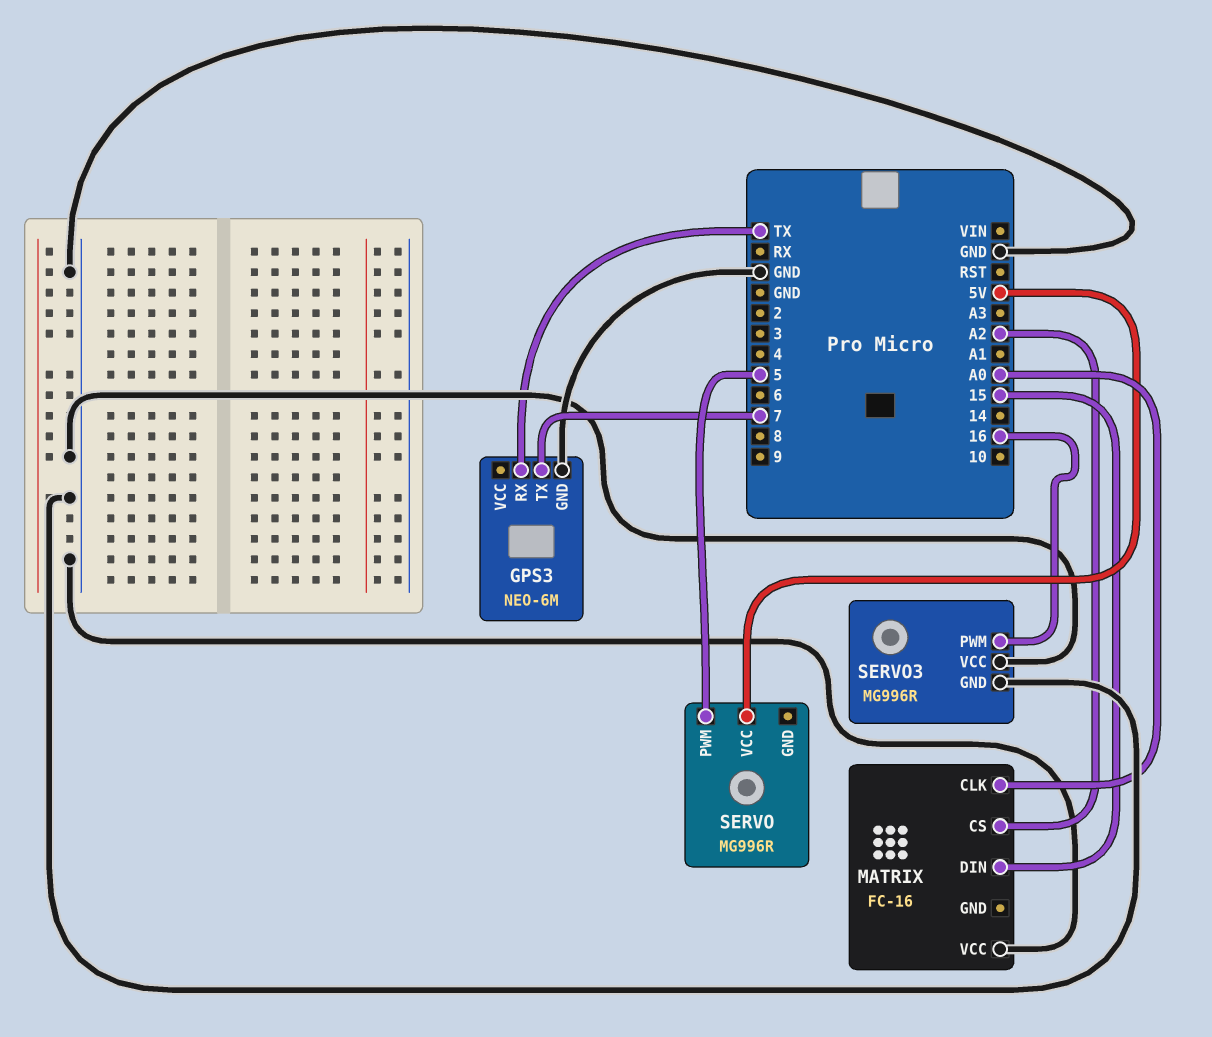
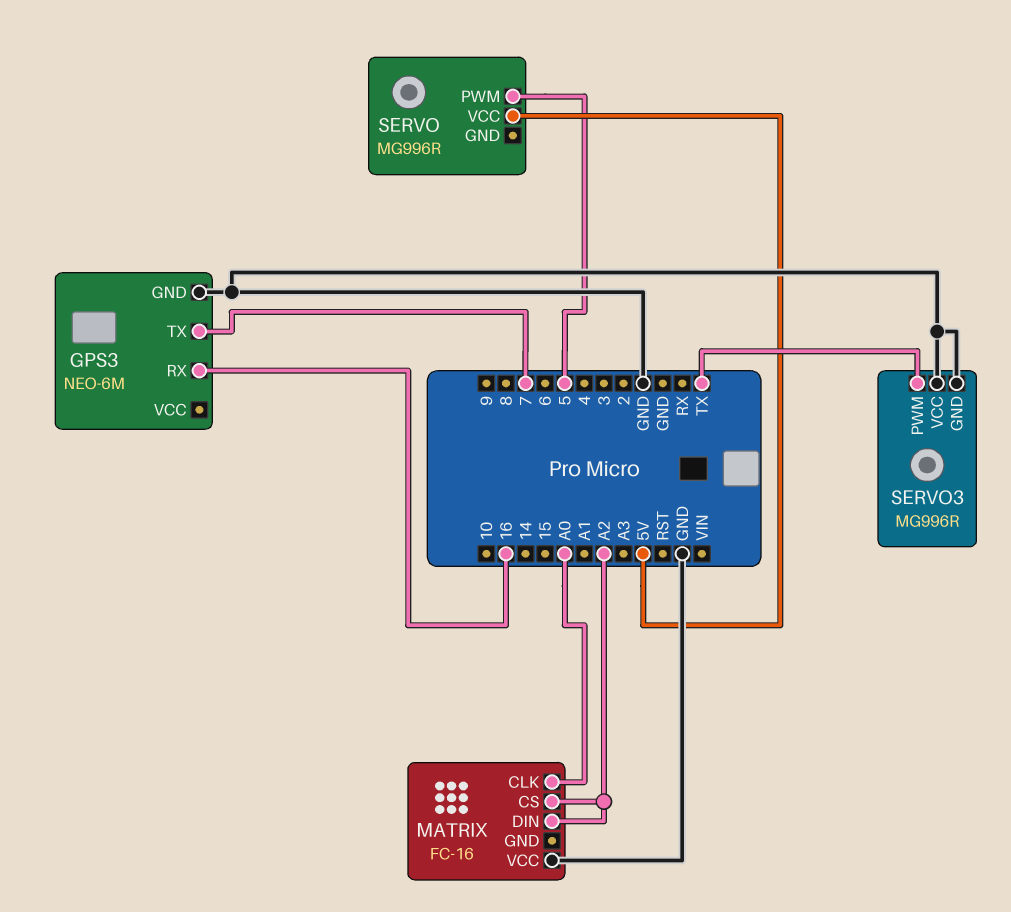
GPS3 pin RX: TX -> 16
MATRIX pin DIN: 15 -> A2
SERVO3 pin PWM: 16 -> TX

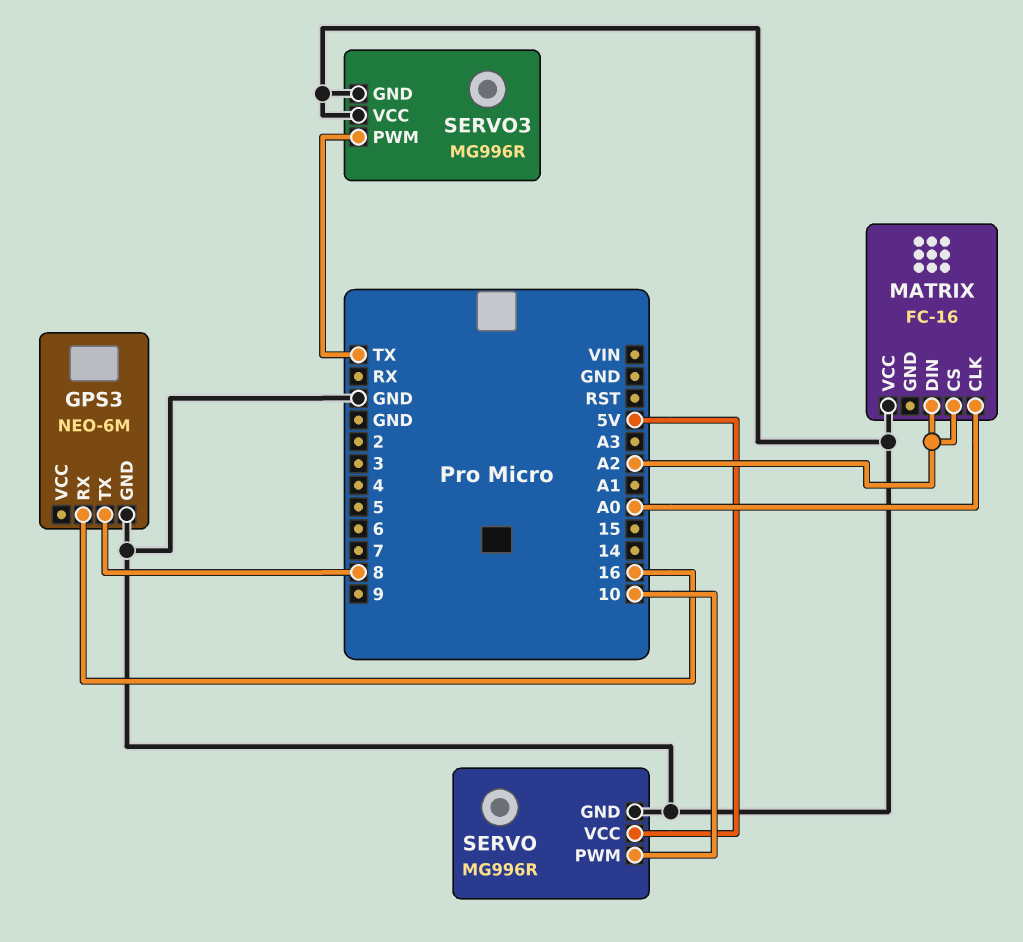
GPS3 pin TX: 7 -> 8
SERVO pin GND: none -> GND
SERVO pin PWM: 5 -> 10

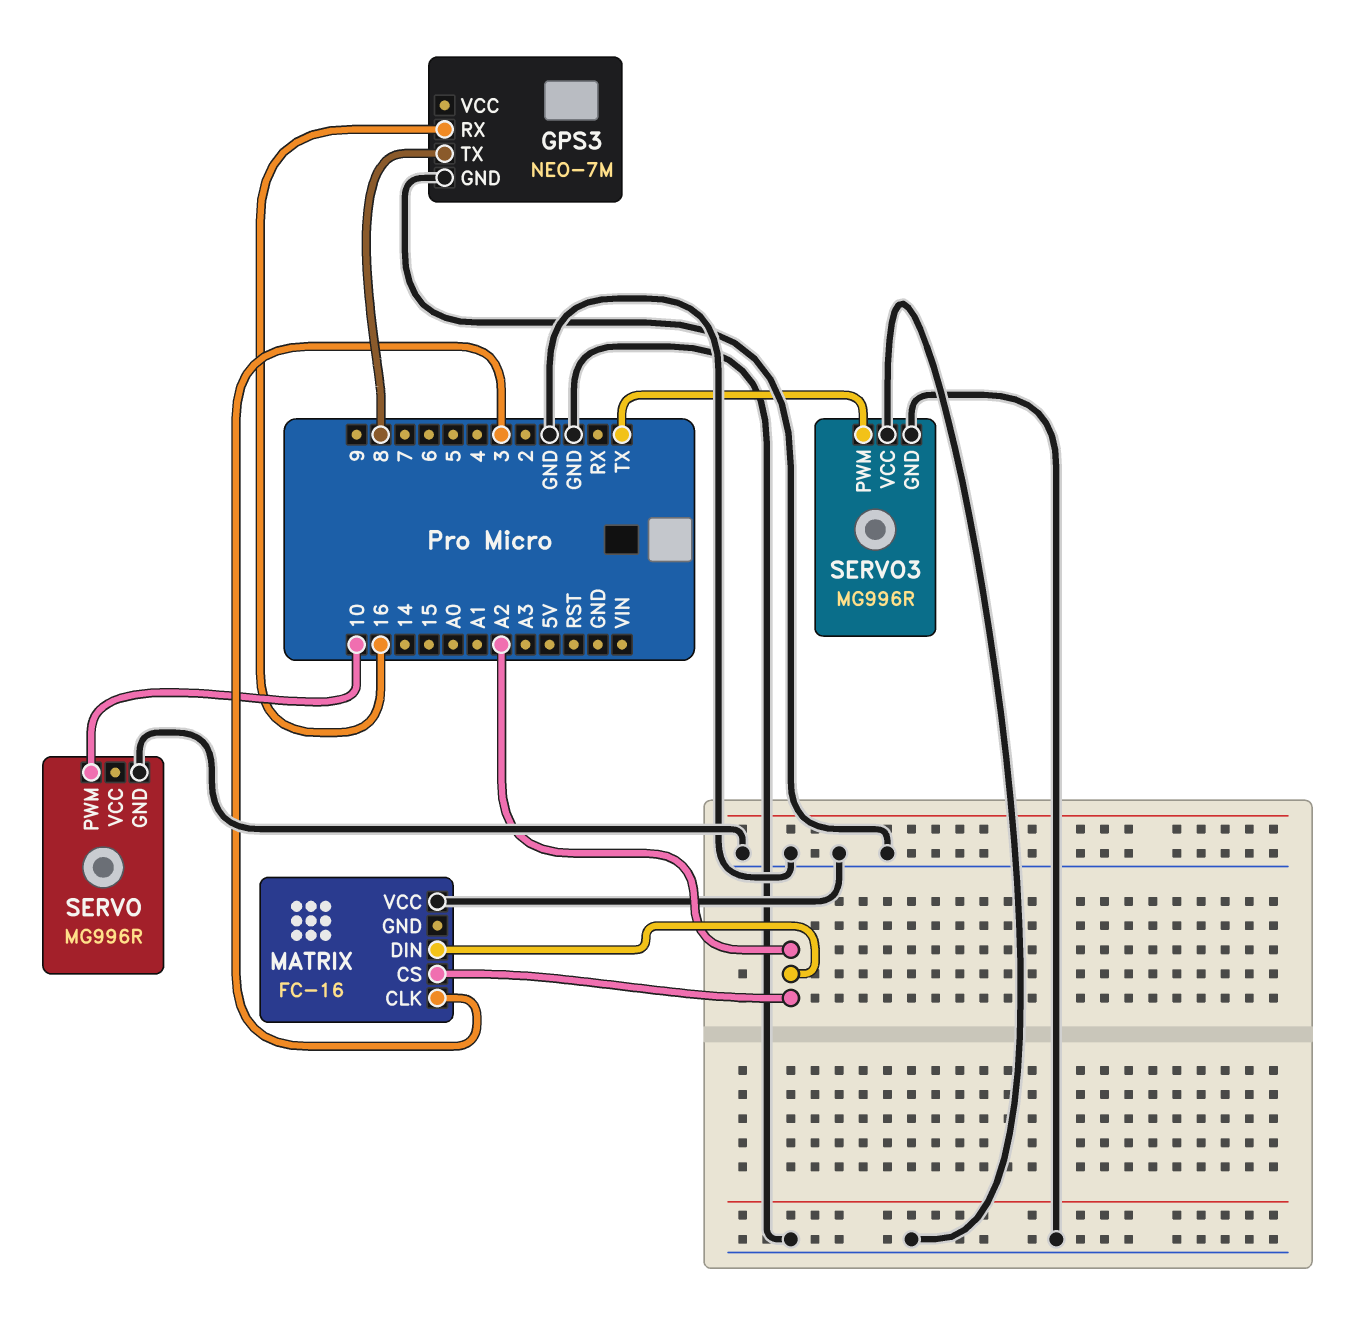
GPS3: NEO-6M -> NEO-7M
MATRIX pin CLK: A0 -> 3
SERVO pin VCC: 5V -> none

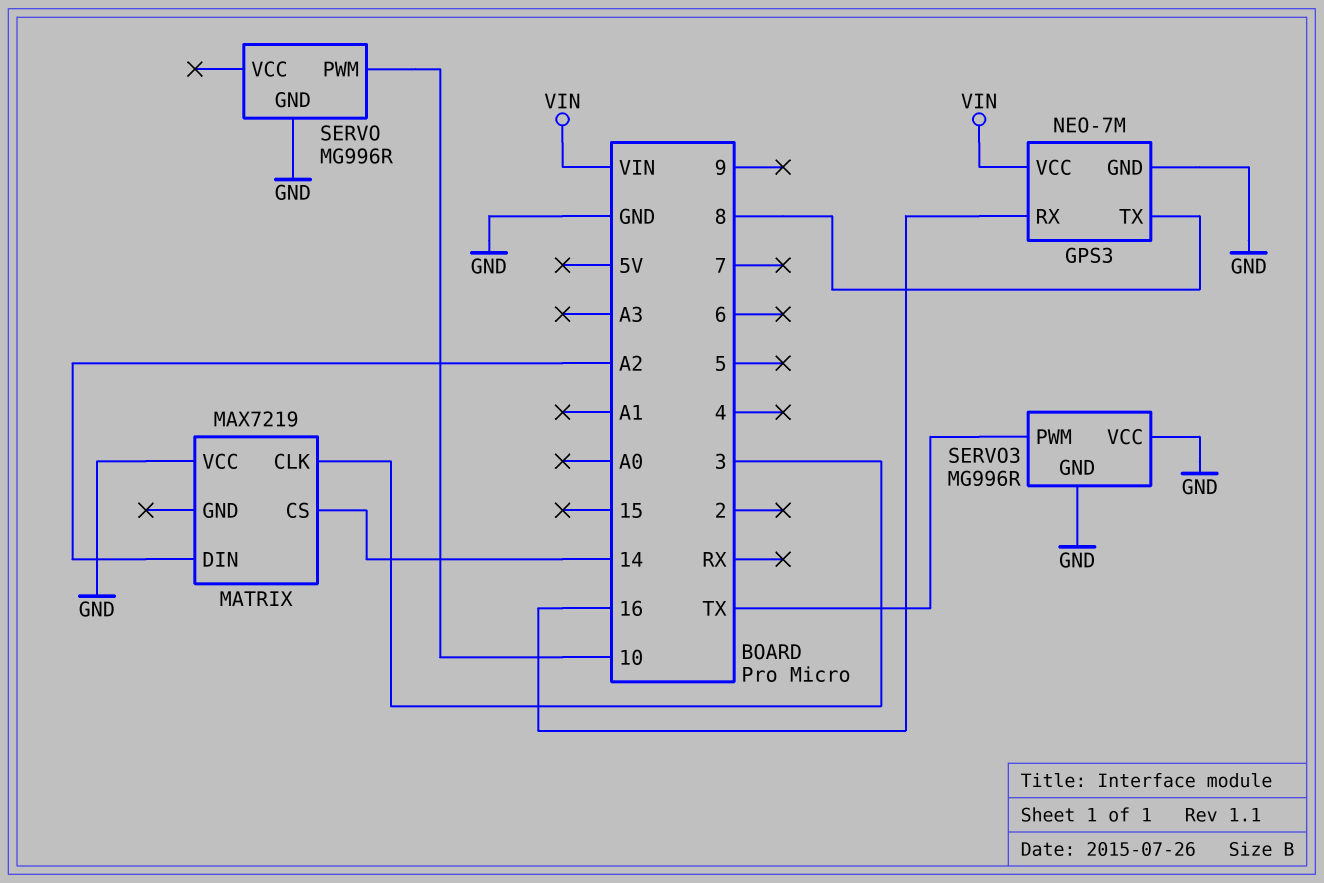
GPS3 pin VCC: none -> VIN
MATRIX: FC-16 -> MAX7219
MATRIX pin CS: A2 -> 14

